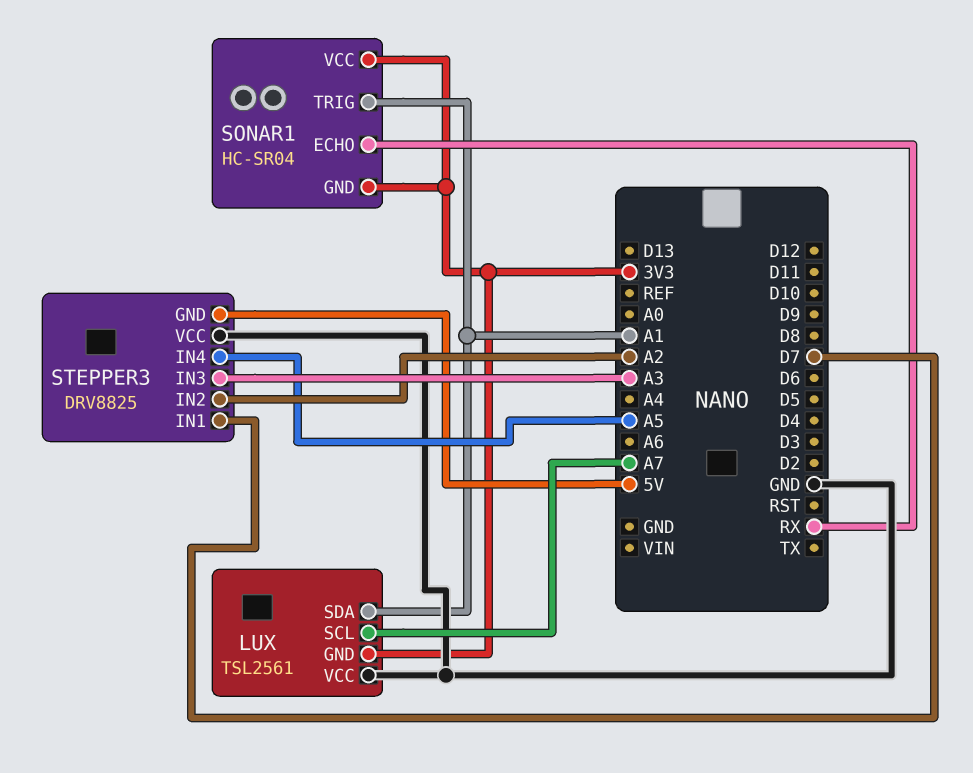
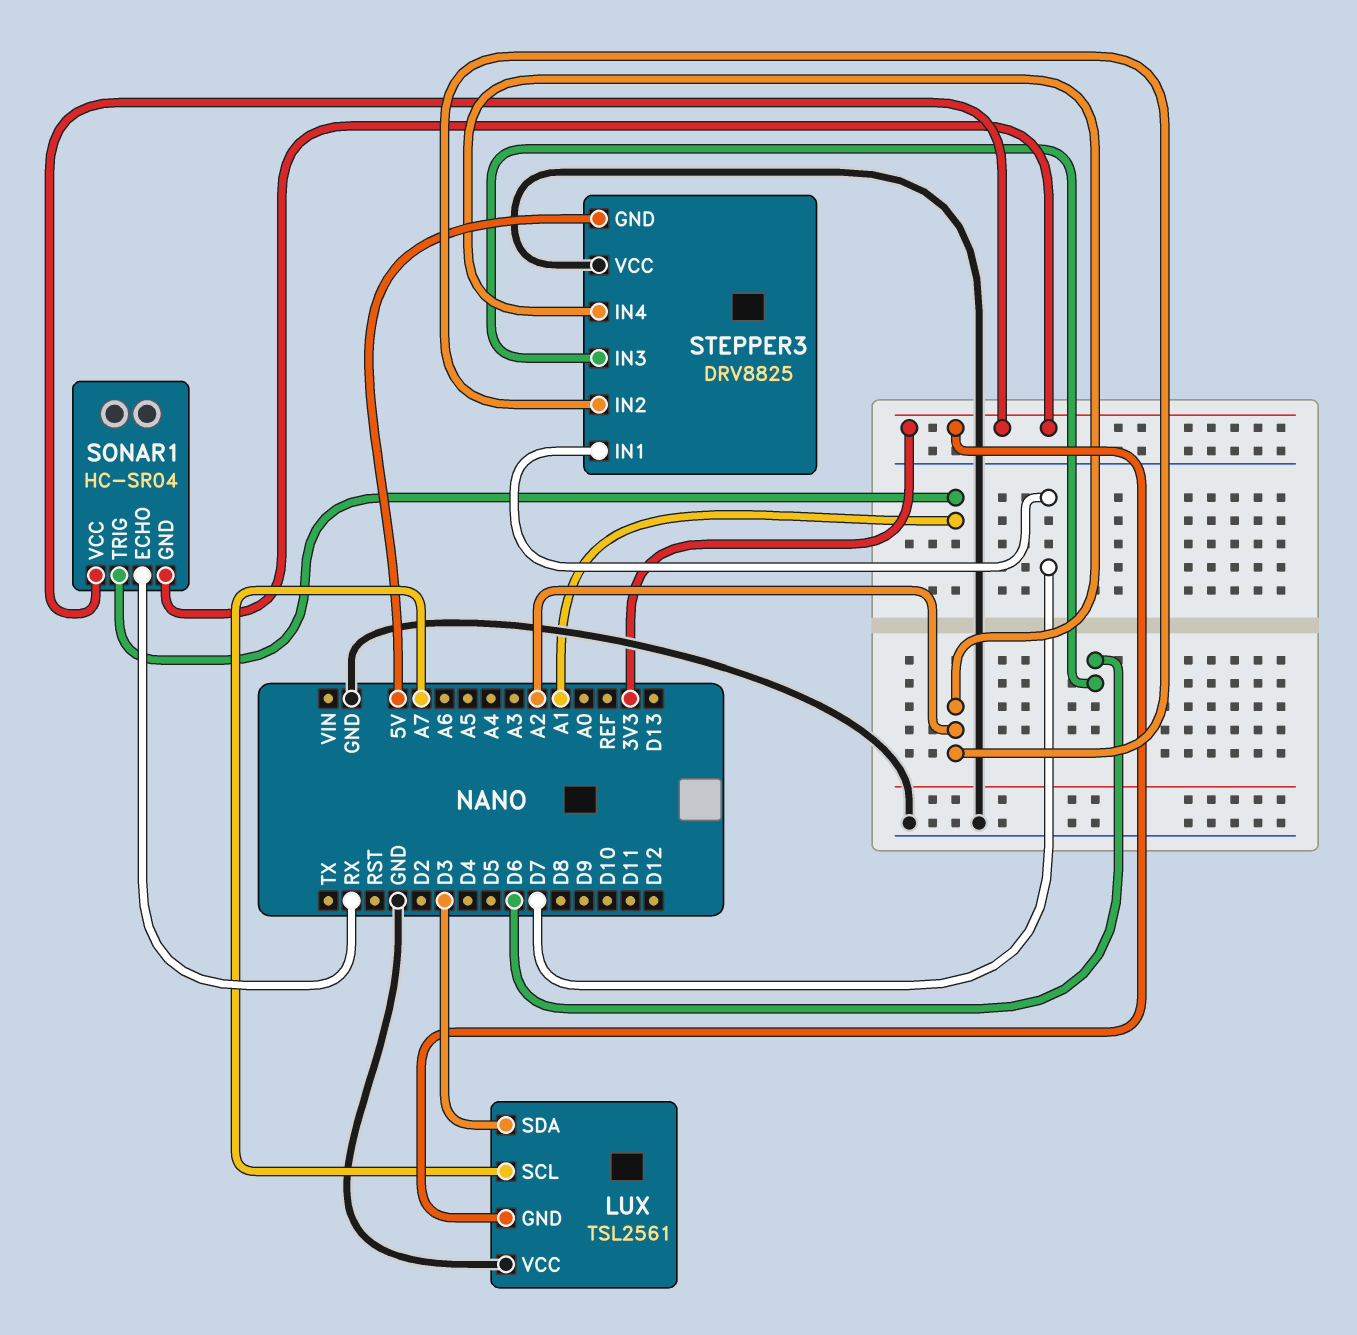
LUX pin SDA: A1 -> D3
STEPPER3 pin IN3: A3 -> D6
STEPPER3 pin IN4: A5 -> A2

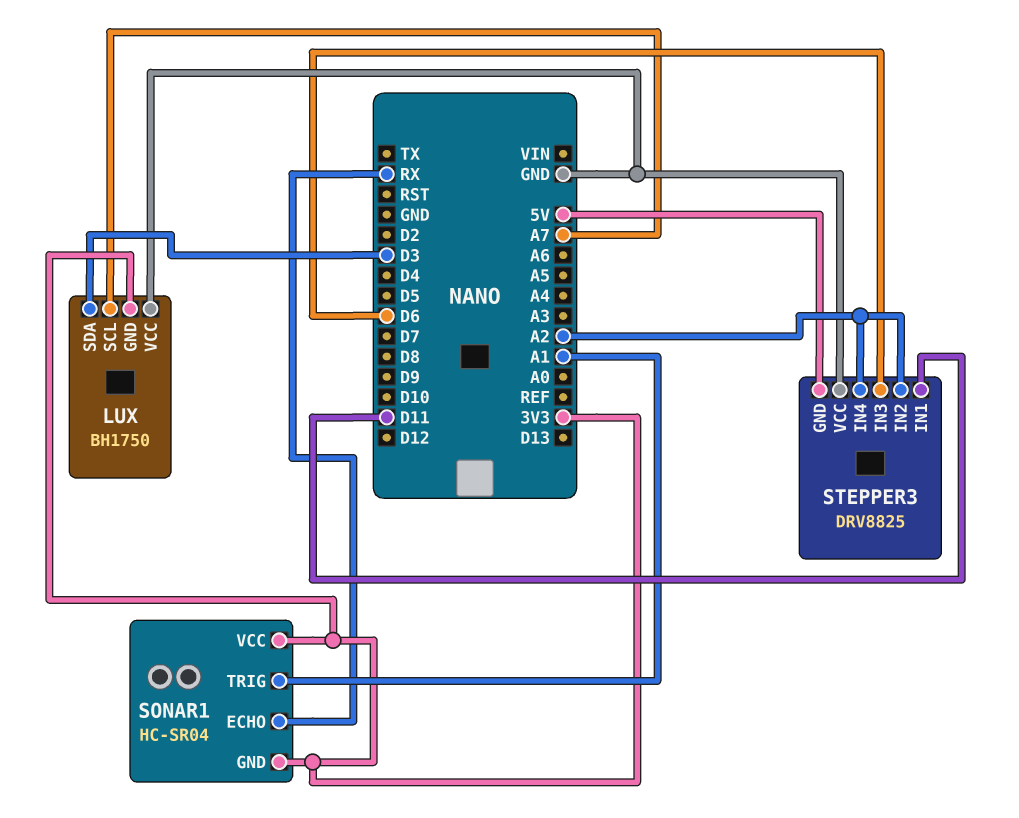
LUX: TSL2561 -> BH1750
STEPPER3 pin IN1: D7 -> D11

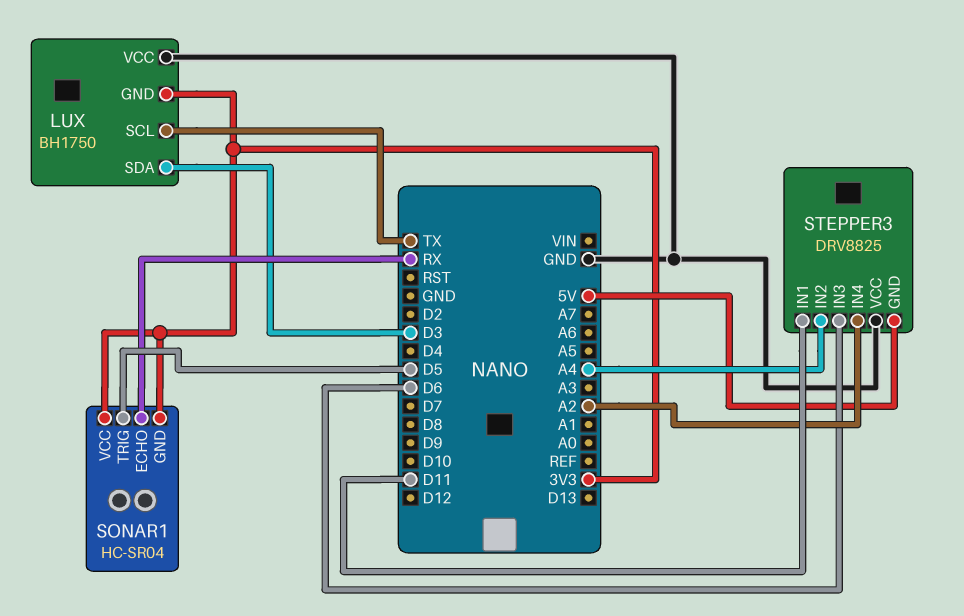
LUX pin SCL: A7 -> TX
SONAR1 pin TRIG: A1 -> D5
STEPPER3 pin IN2: A2 -> A4

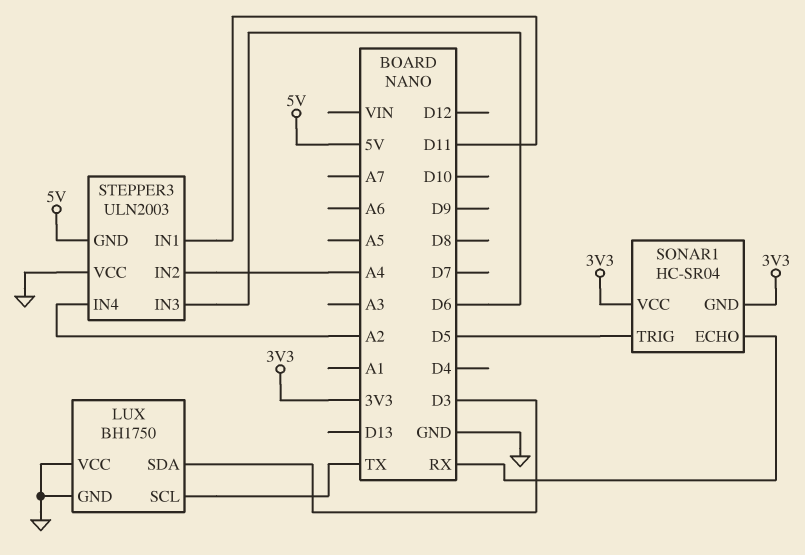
LUX pin GND: 3V3 -> GND
STEPPER3: DRV8825 -> ULN2003

